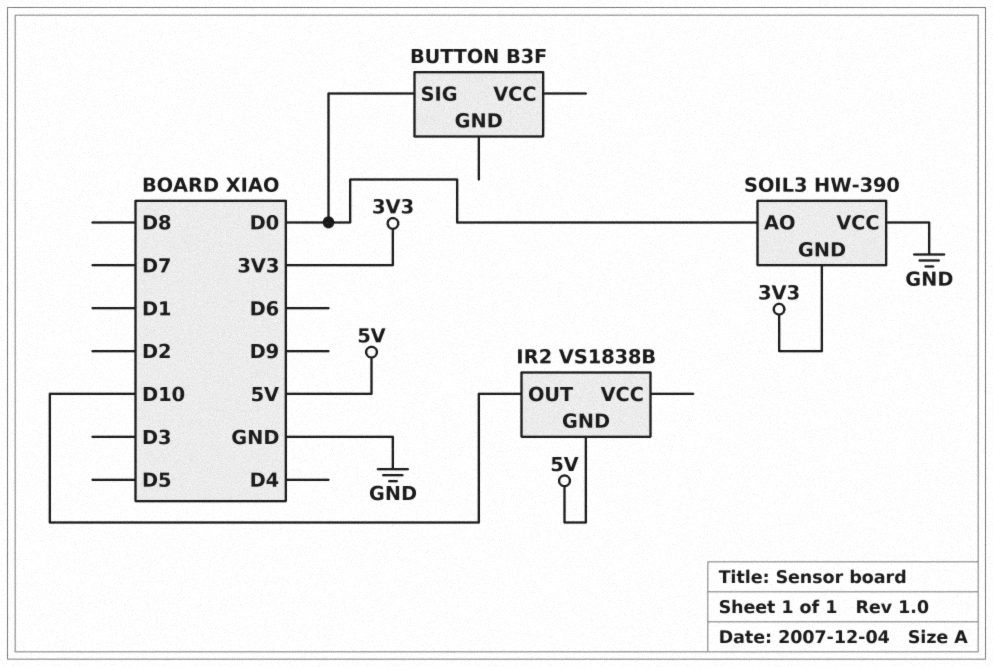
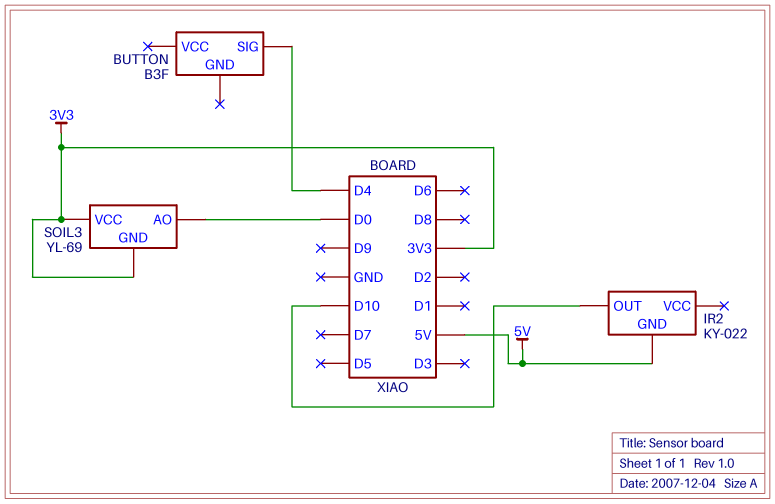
BUTTON pin SIG: D0 -> D4
IR2: VS1838B -> KY-022
SOIL3: HW-390 -> YL-69
SOIL3 pin VCC: GND -> 3V3

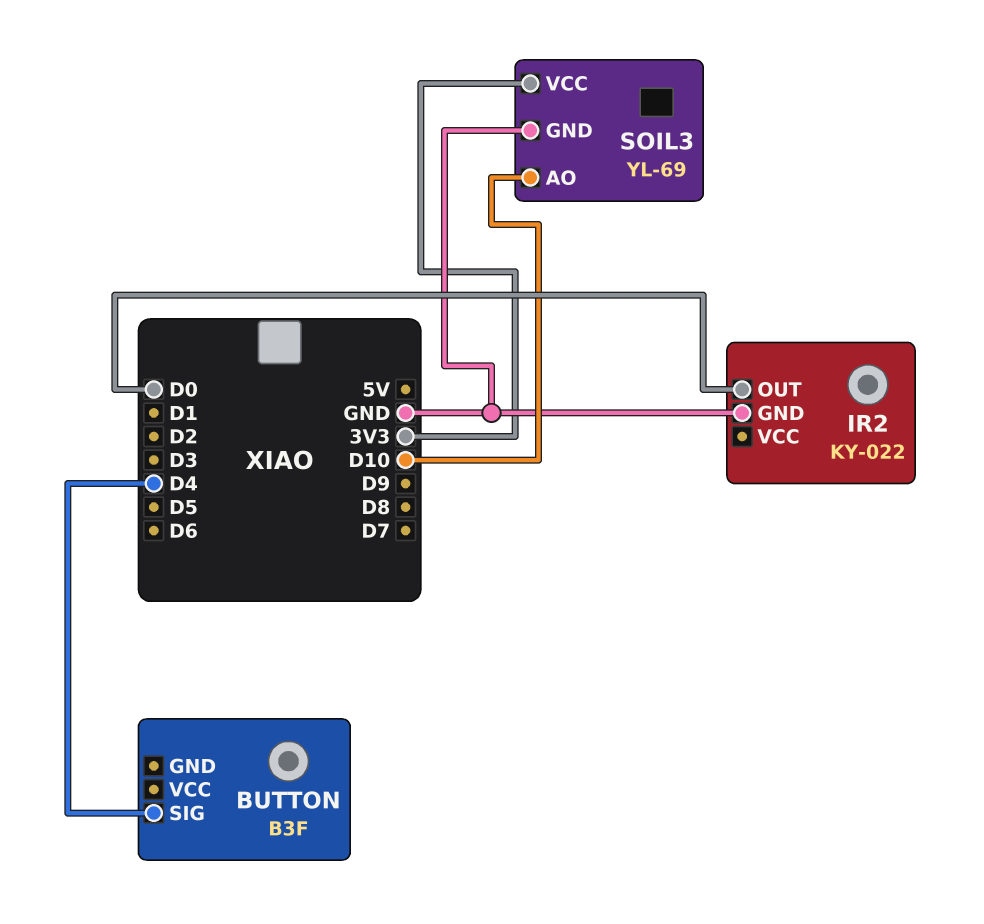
IR2 pin GND: 5V -> GND
IR2 pin OUT: D10 -> D0
SOIL3 pin AO: D0 -> D10
SOIL3 pin GND: 3V3 -> GND

